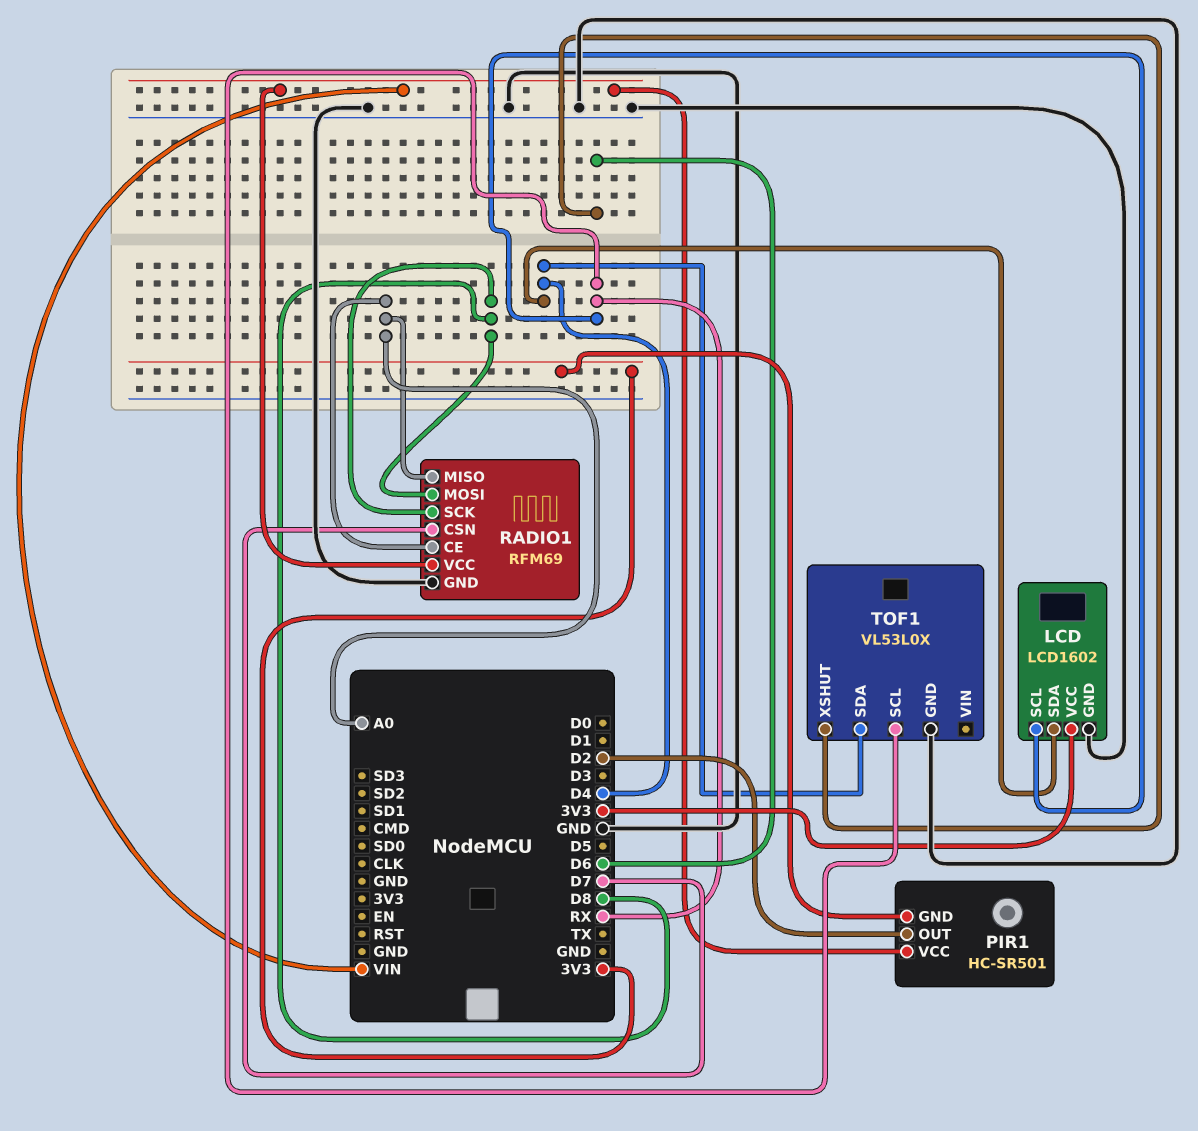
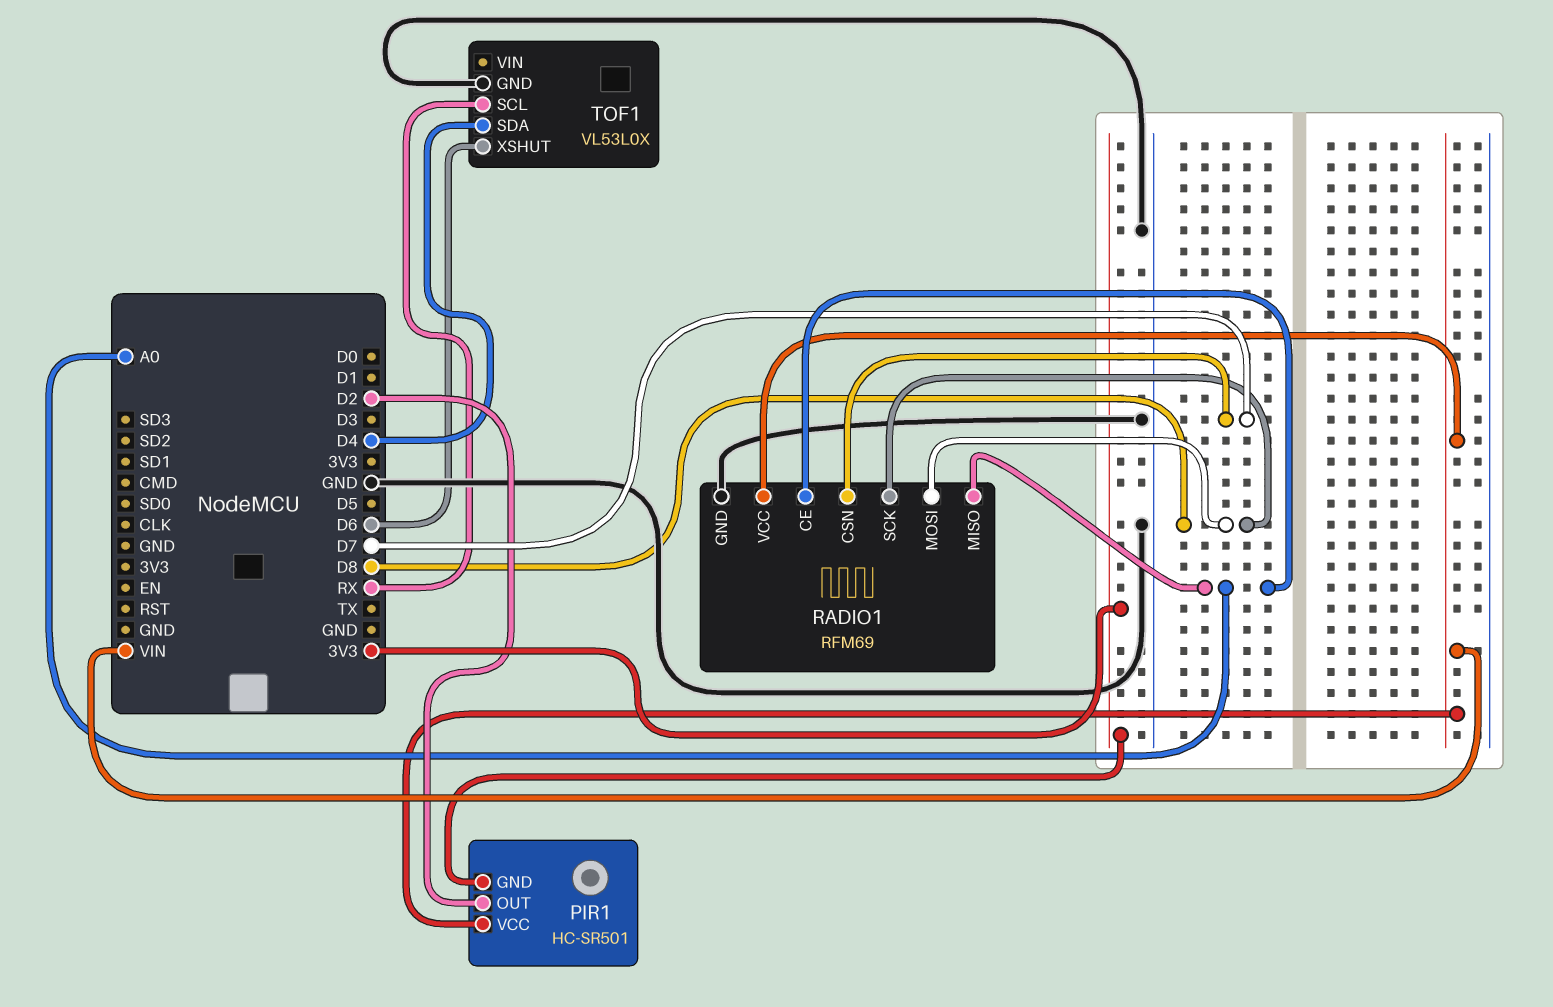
LCD: LCD1602 -> none
LCD pin GND: GND -> none
LCD pin SCL: RX -> none
LCD pin SDA: D4 -> none
LCD pin VCC: 3V3 -> none

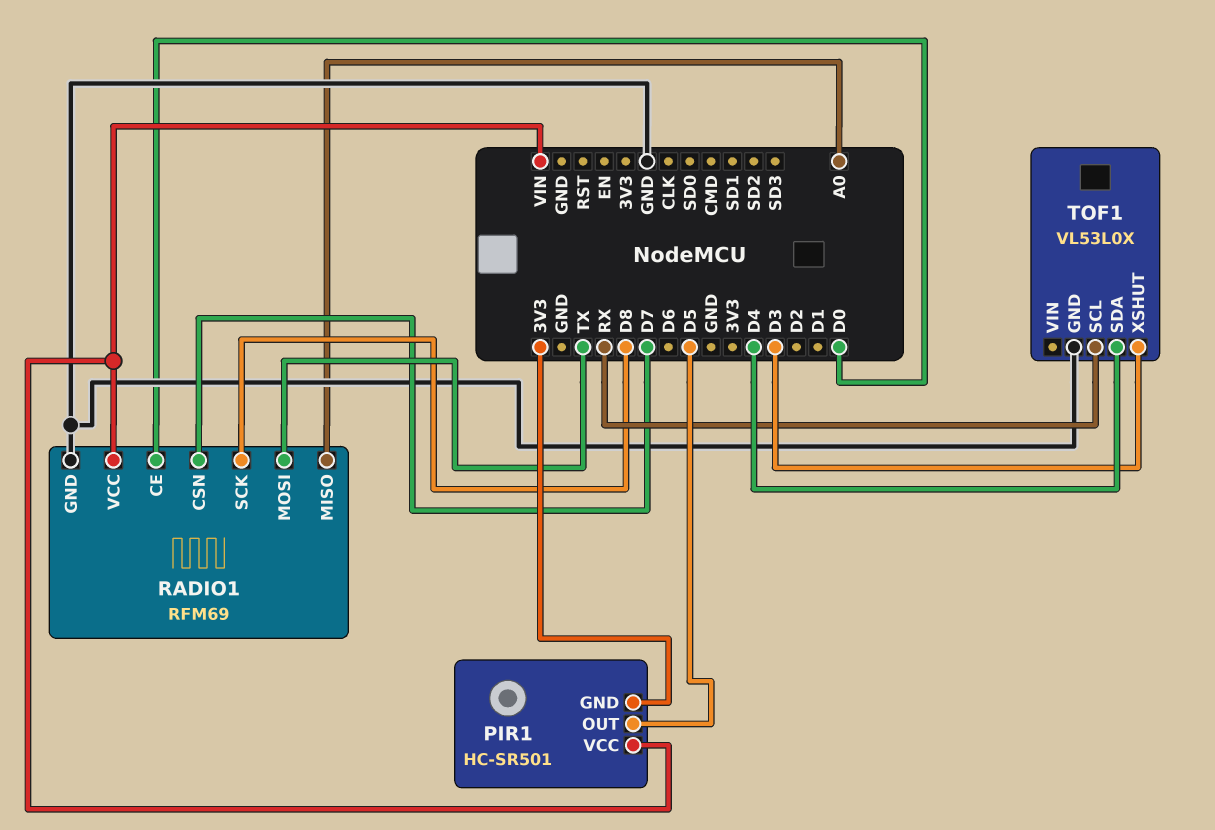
PIR1 pin OUT: D2 -> D5
RADIO1 pin CE: A0 -> D0
RADIO1 pin MOSI: D8 -> TX
TOF1 pin XSHUT: D6 -> D3

